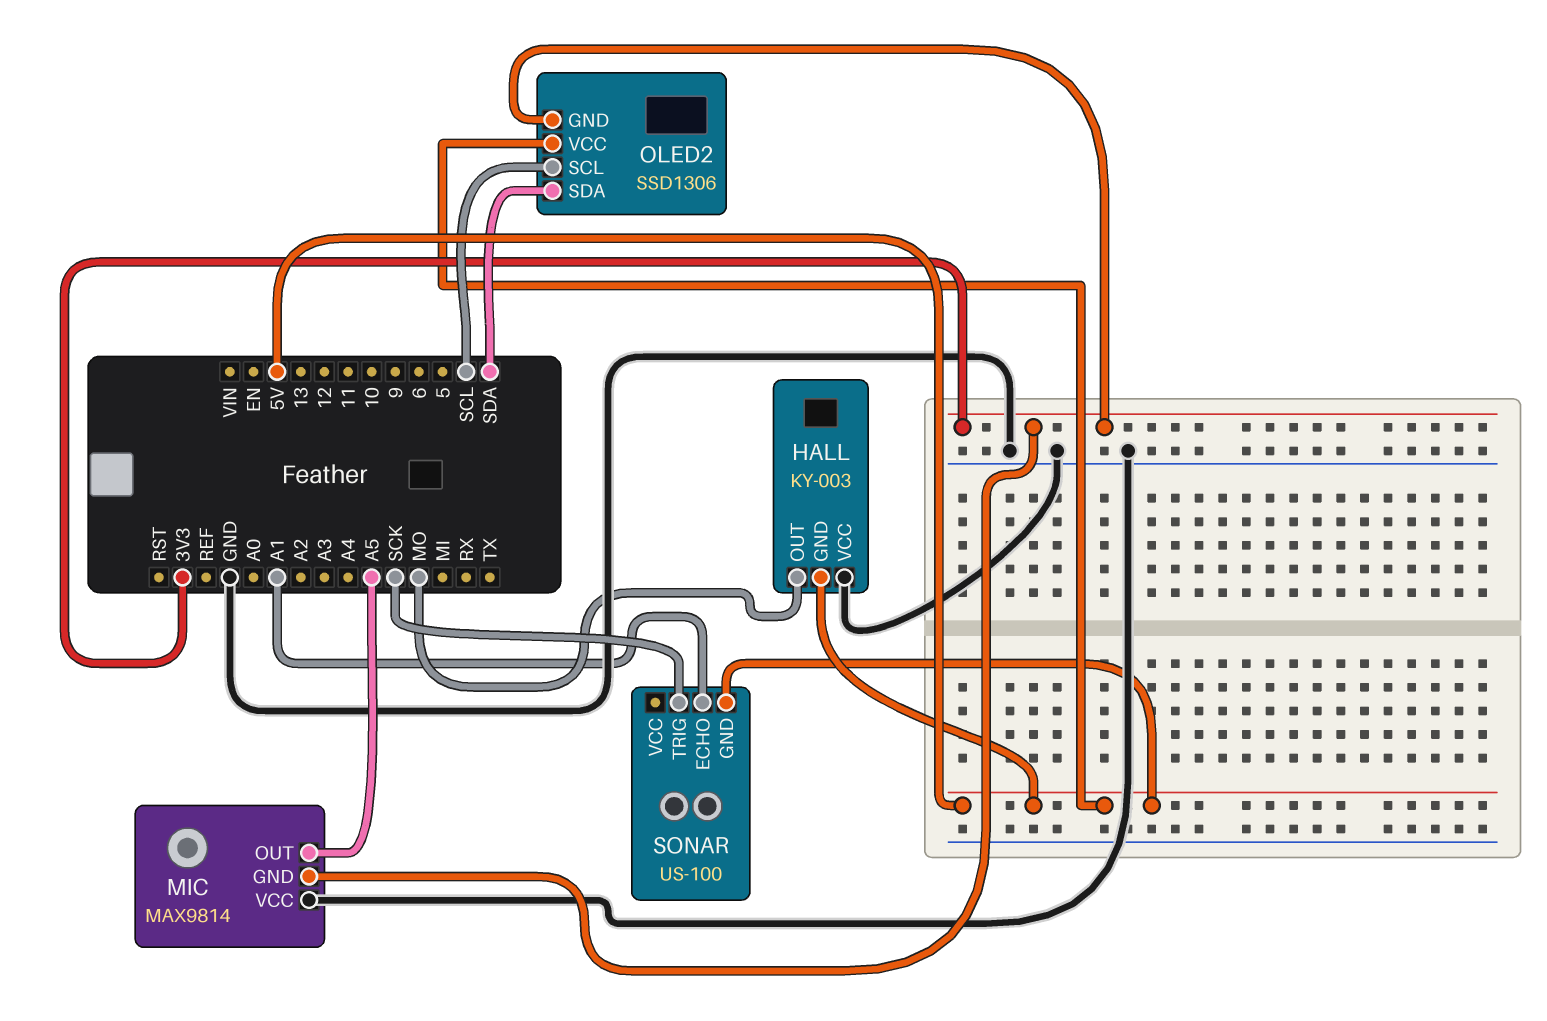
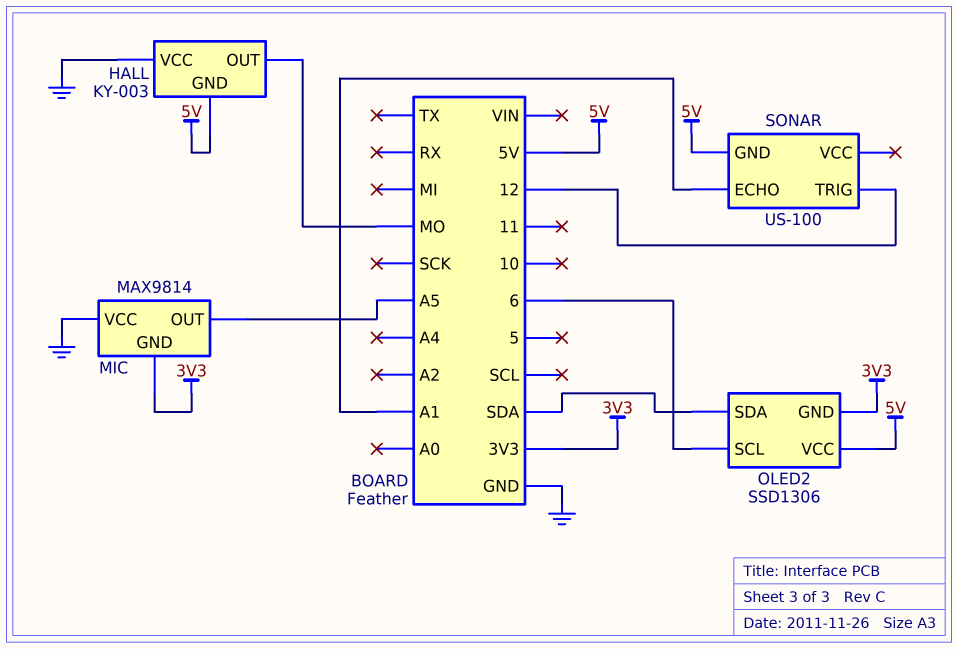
OLED2 pin SCL: SCL -> 6
SONAR pin TRIG: SCK -> 12

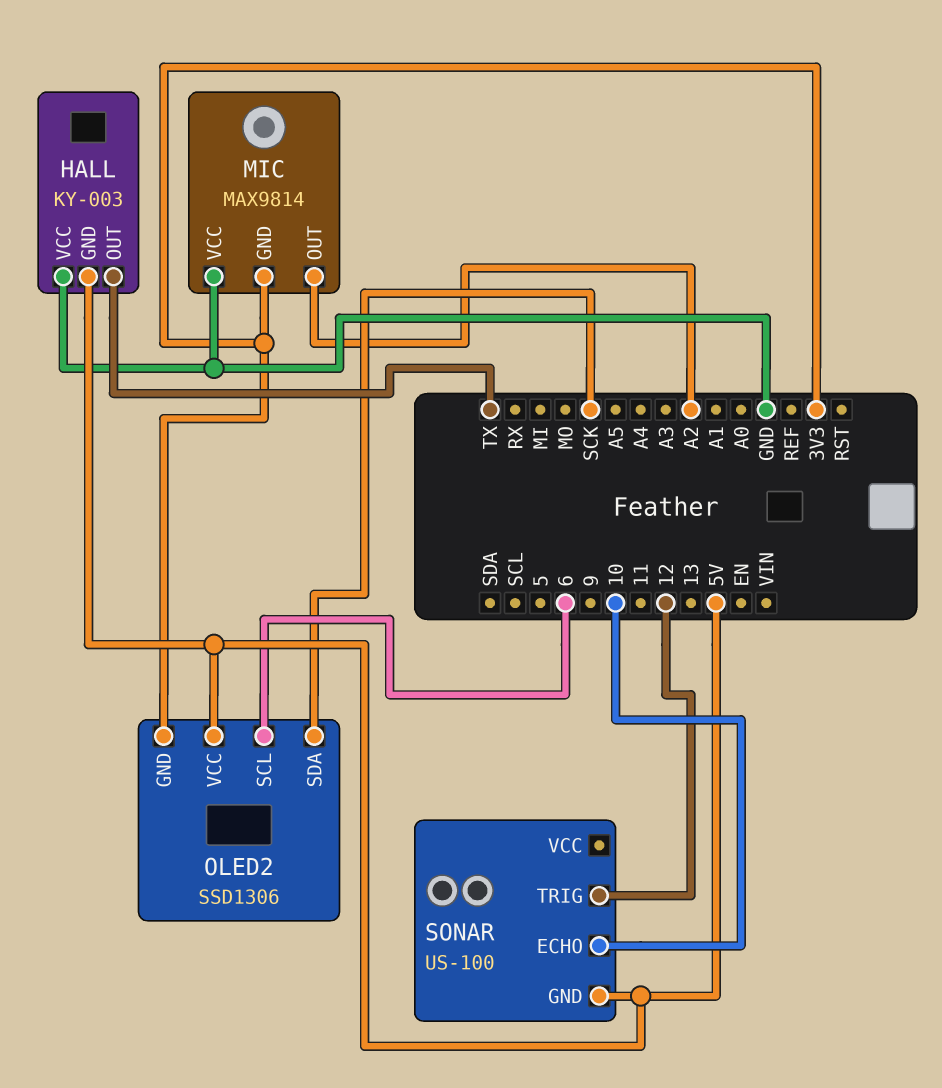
HALL pin OUT: MO -> TX
MIC pin OUT: A5 -> A2
OLED2 pin SDA: SDA -> SCK
SONAR pin ECHO: A1 -> 10

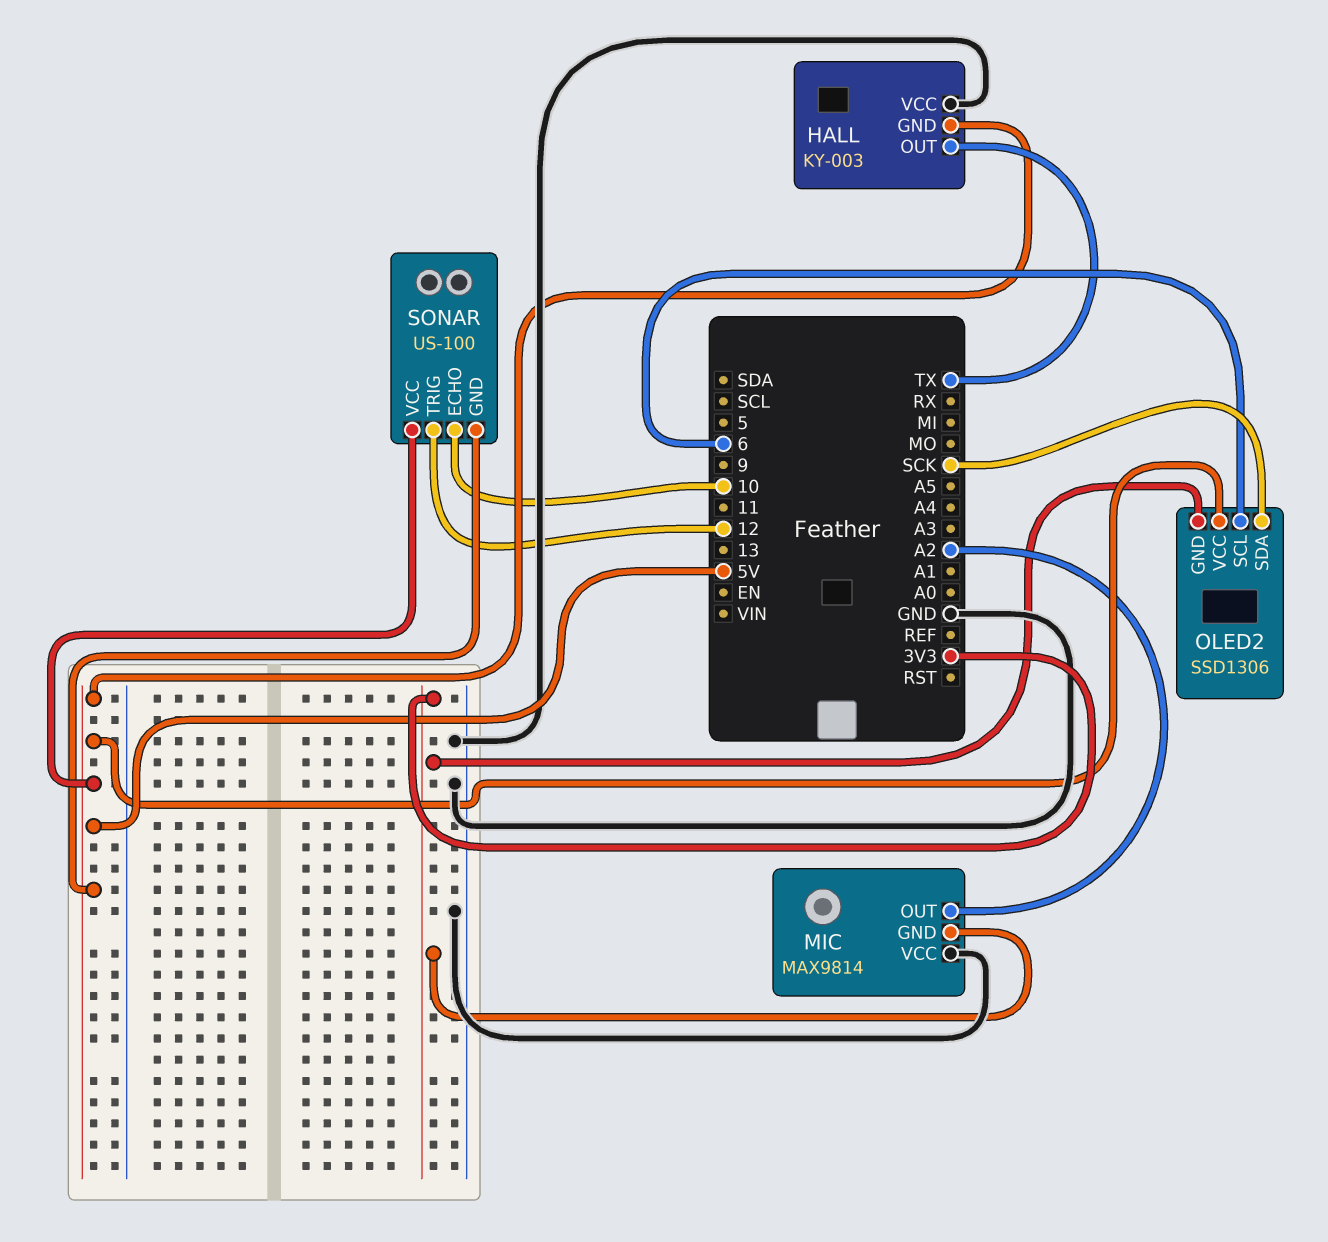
SONAR pin VCC: none -> 5V

